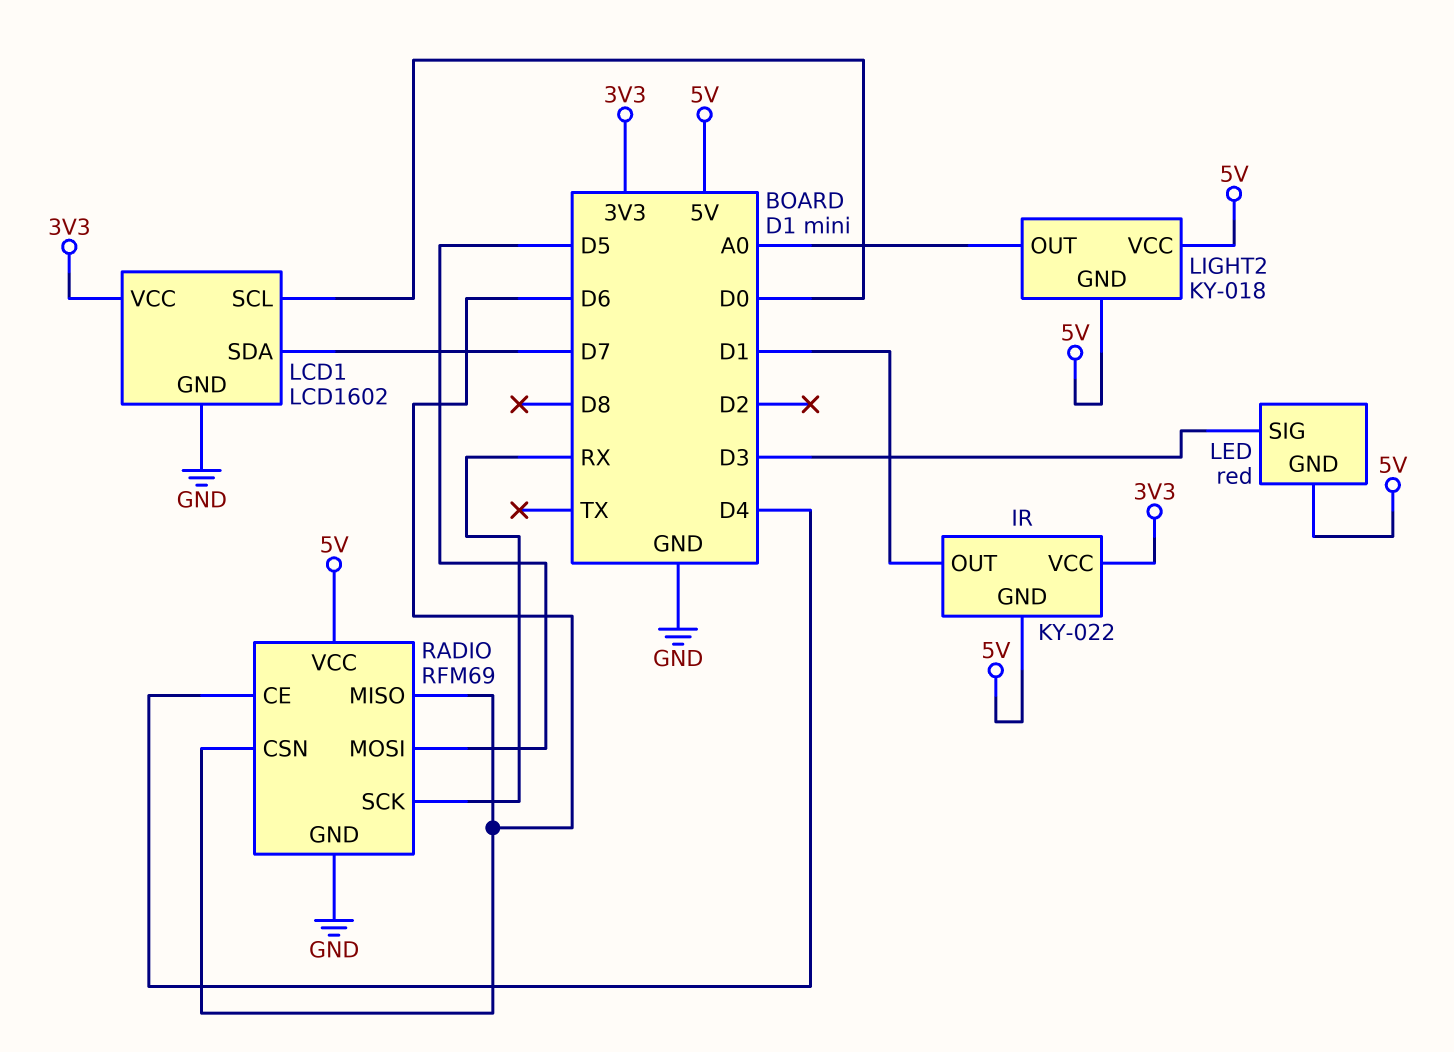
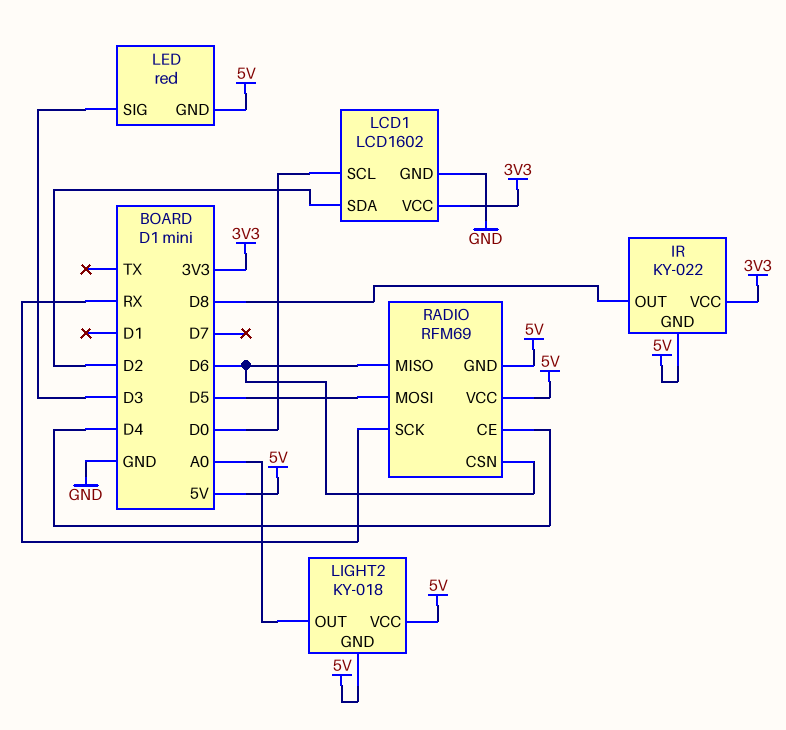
IR pin OUT: D1 -> D8
LCD1 pin SDA: D7 -> D2
RADIO pin GND: GND -> 5V

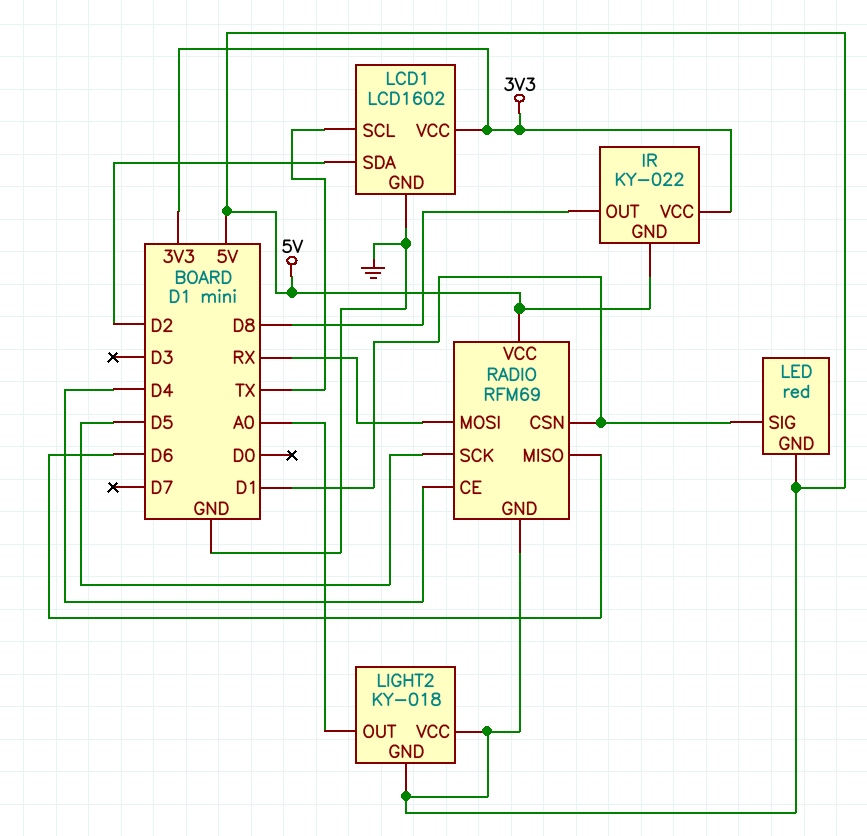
LCD1 pin SCL: D0 -> TX
LED pin SIG: D3 -> D1
RADIO pin CSN: D6 -> D1
RADIO pin MOSI: D5 -> RX
RADIO pin SCK: RX -> D5

